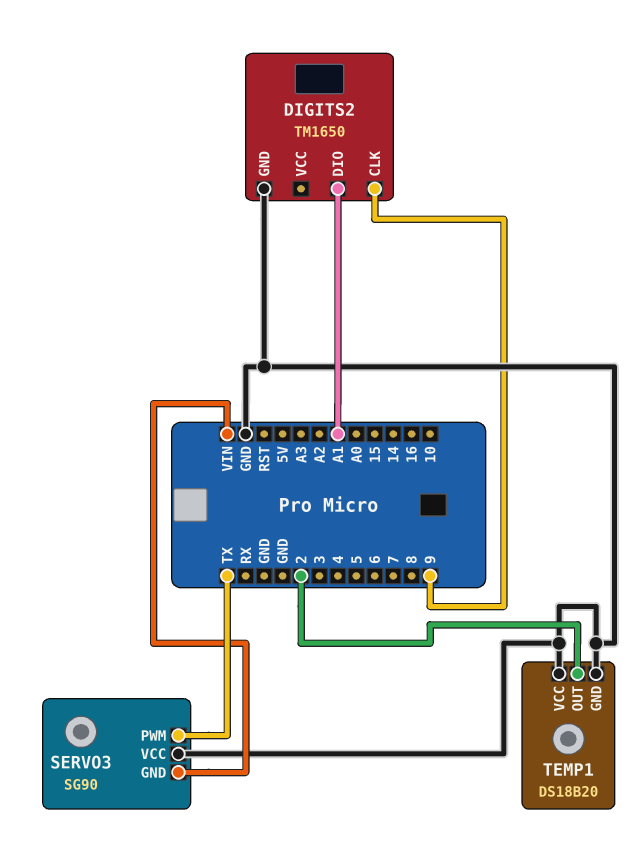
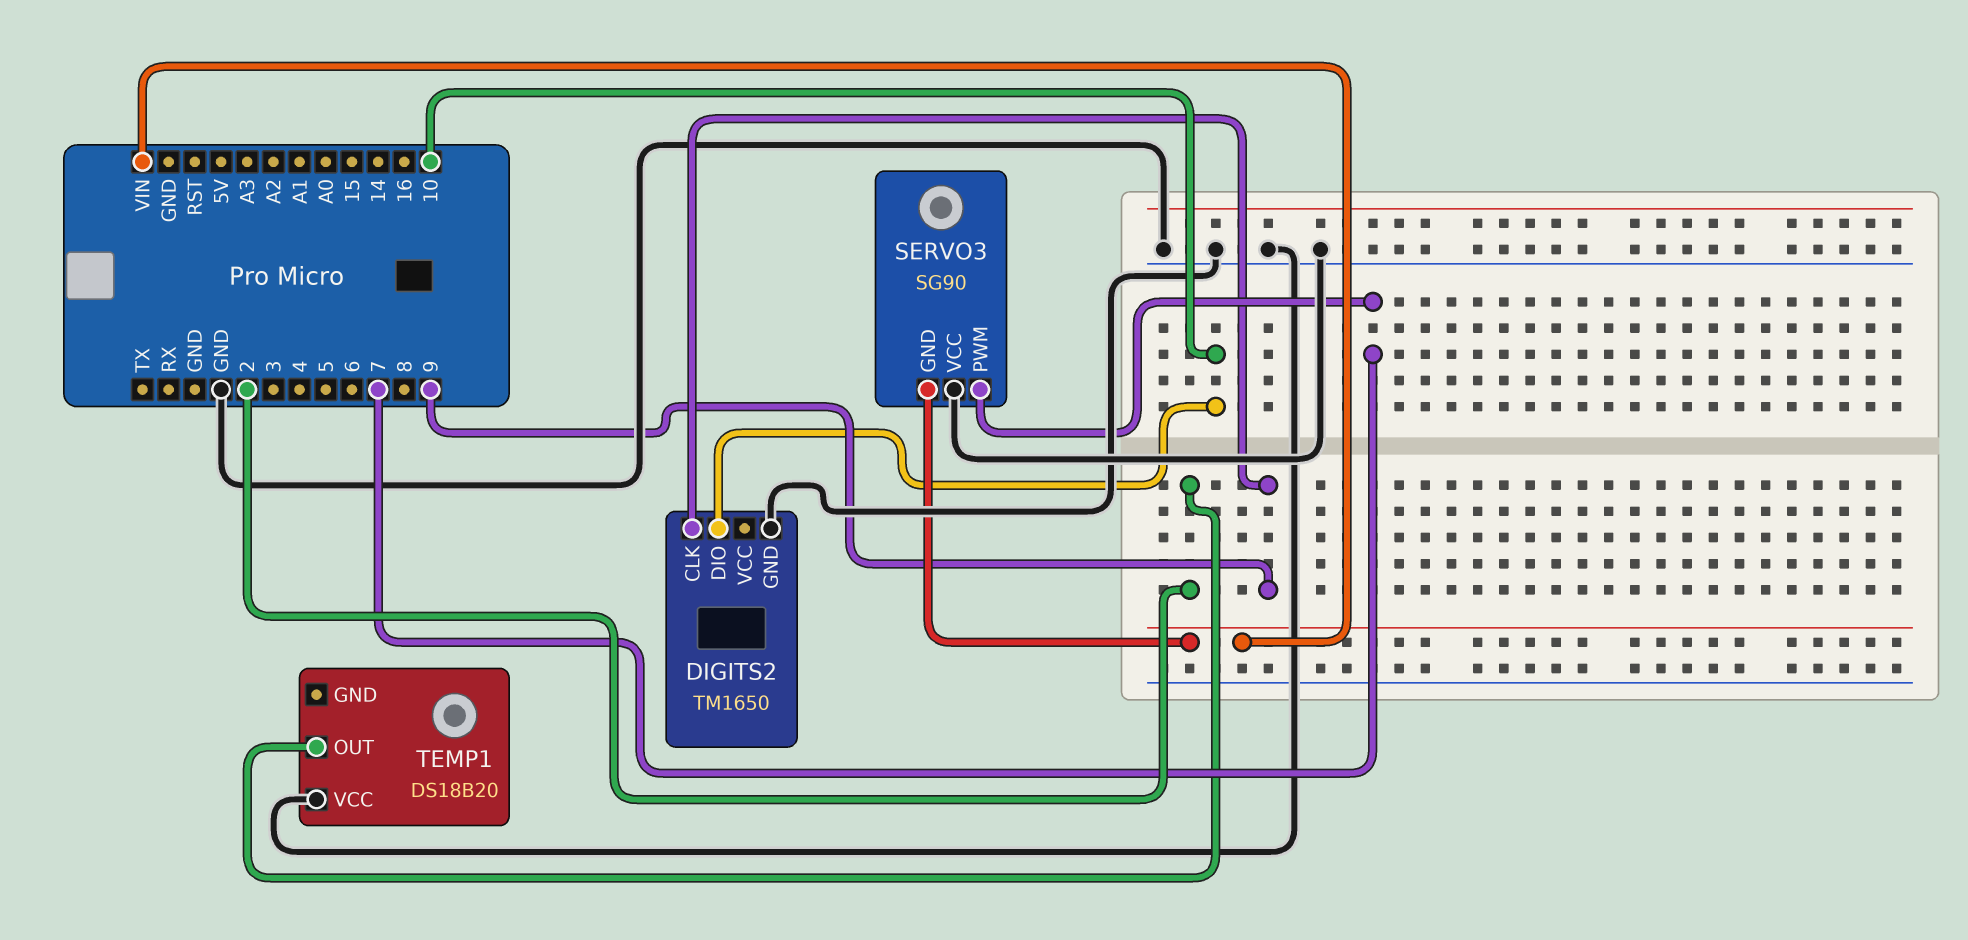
DIGITS2 pin DIO: A1 -> 10
SERVO3 pin PWM: TX -> 7
TEMP1 pin GND: GND -> none

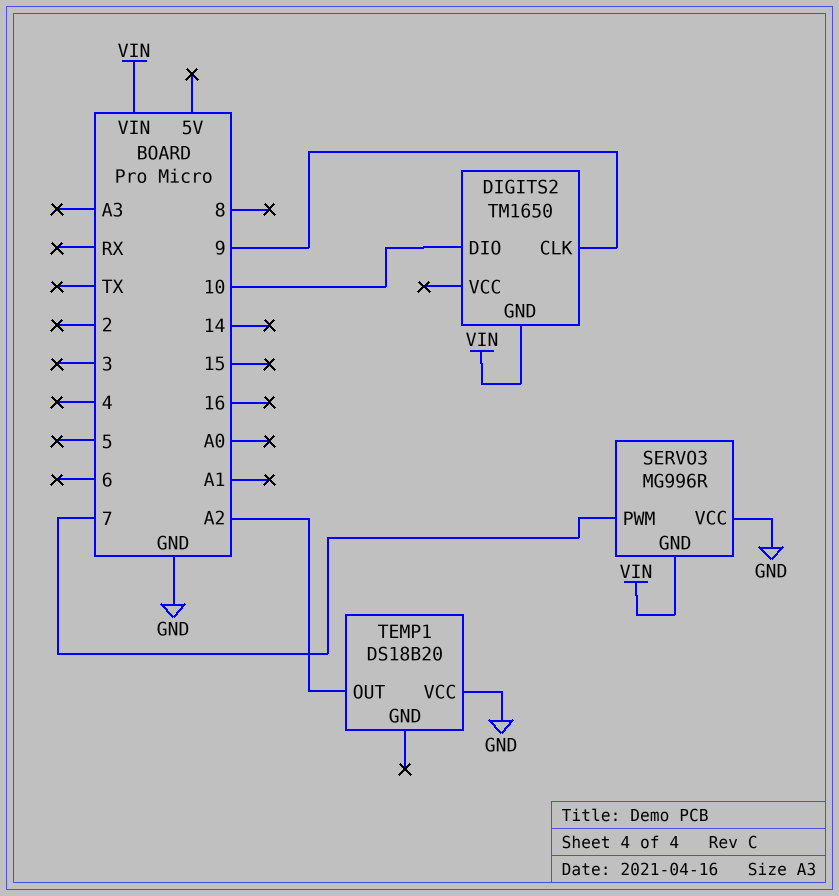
DIGITS2 pin GND: GND -> VIN
SERVO3: SG90 -> MG996R
TEMP1 pin OUT: 2 -> A2

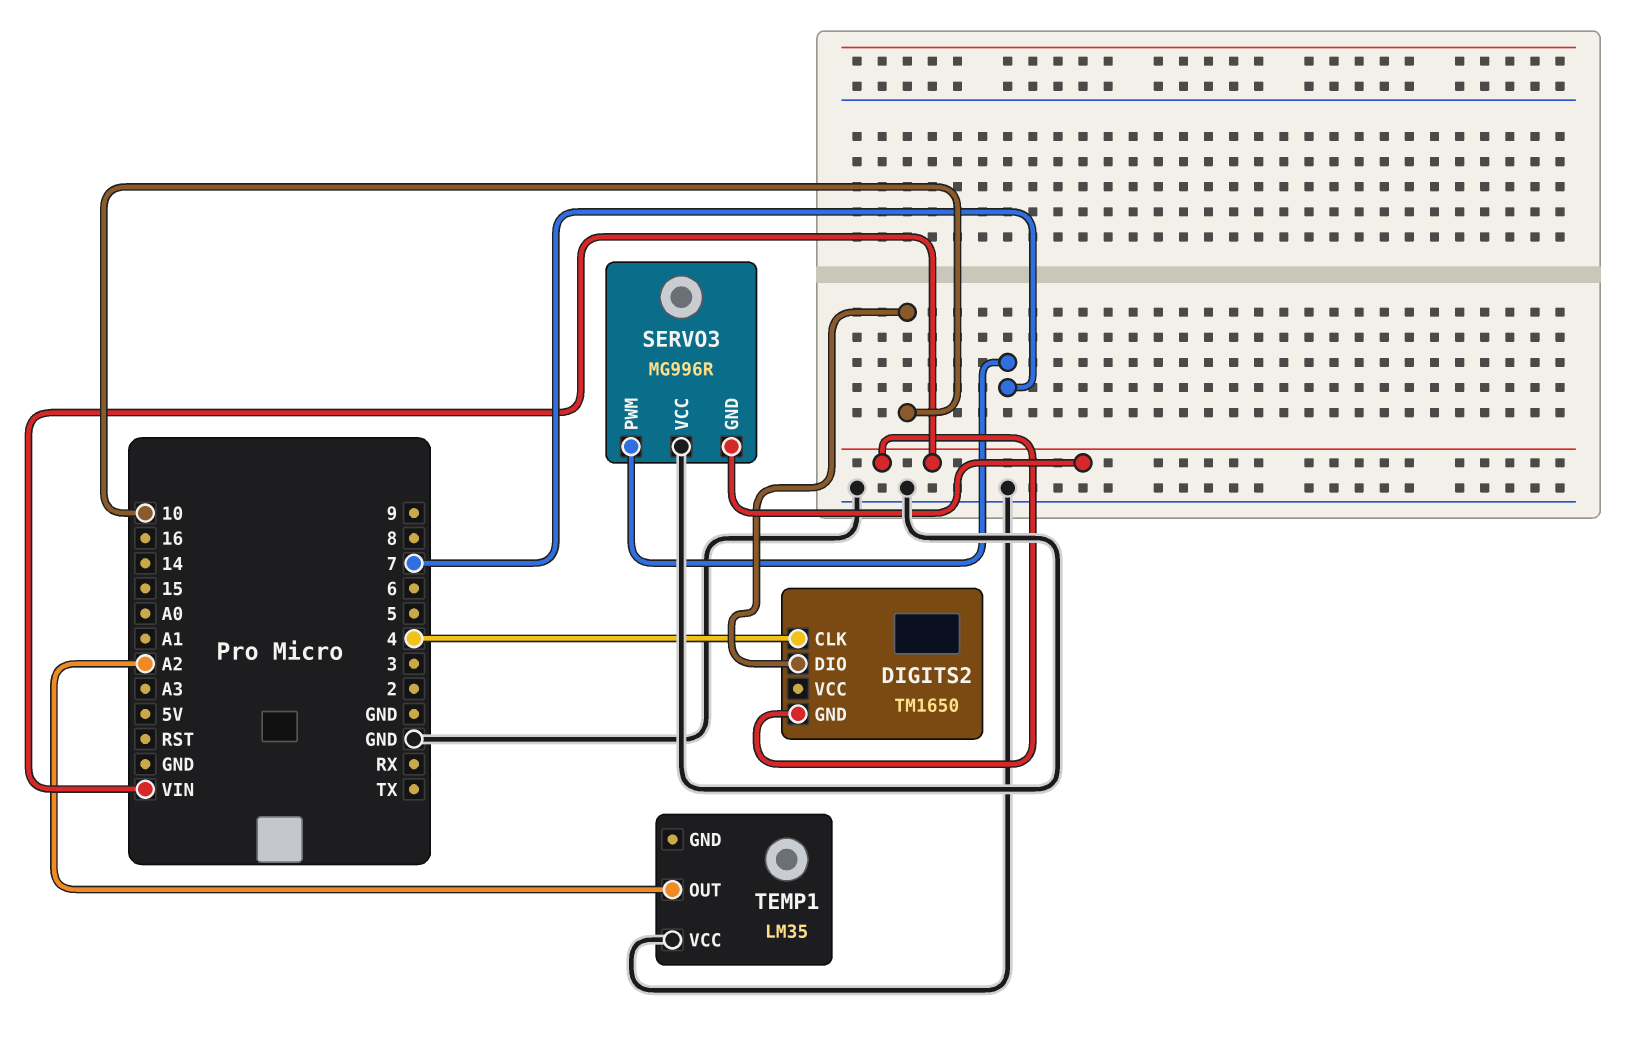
DIGITS2 pin CLK: 9 -> 4
TEMP1: DS18B20 -> LM35

